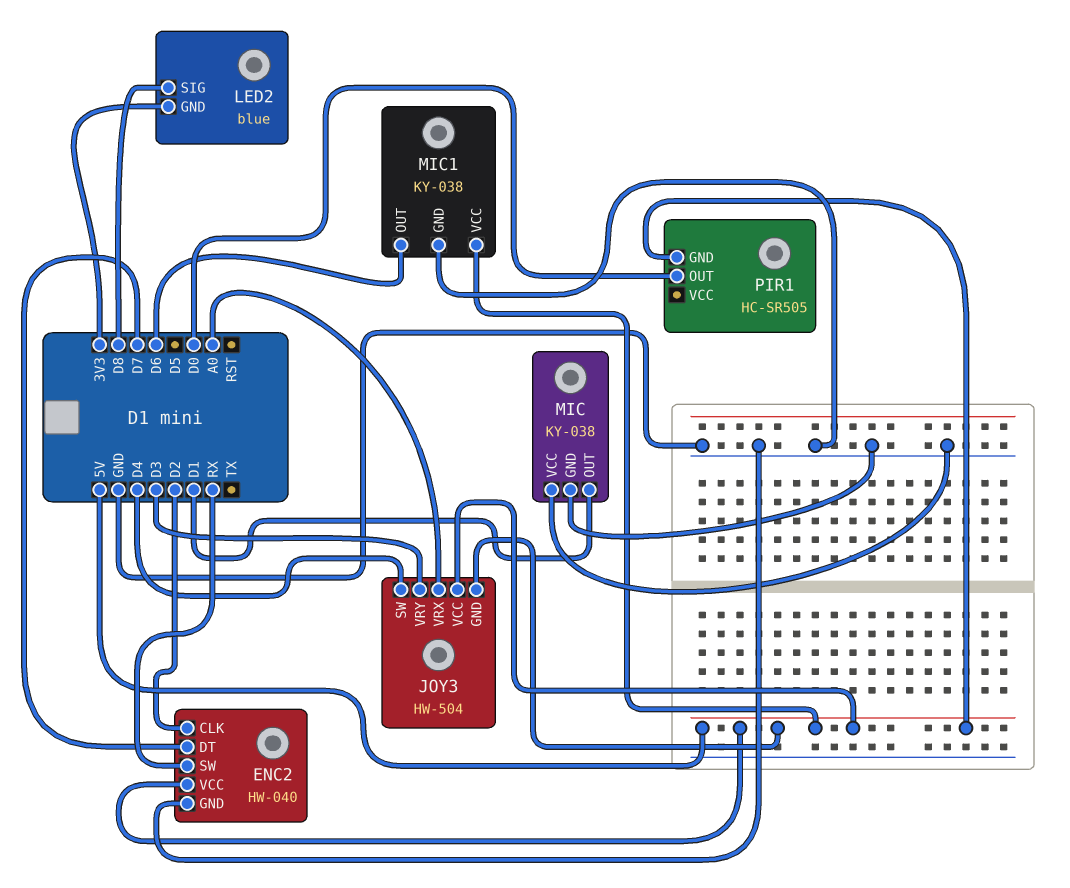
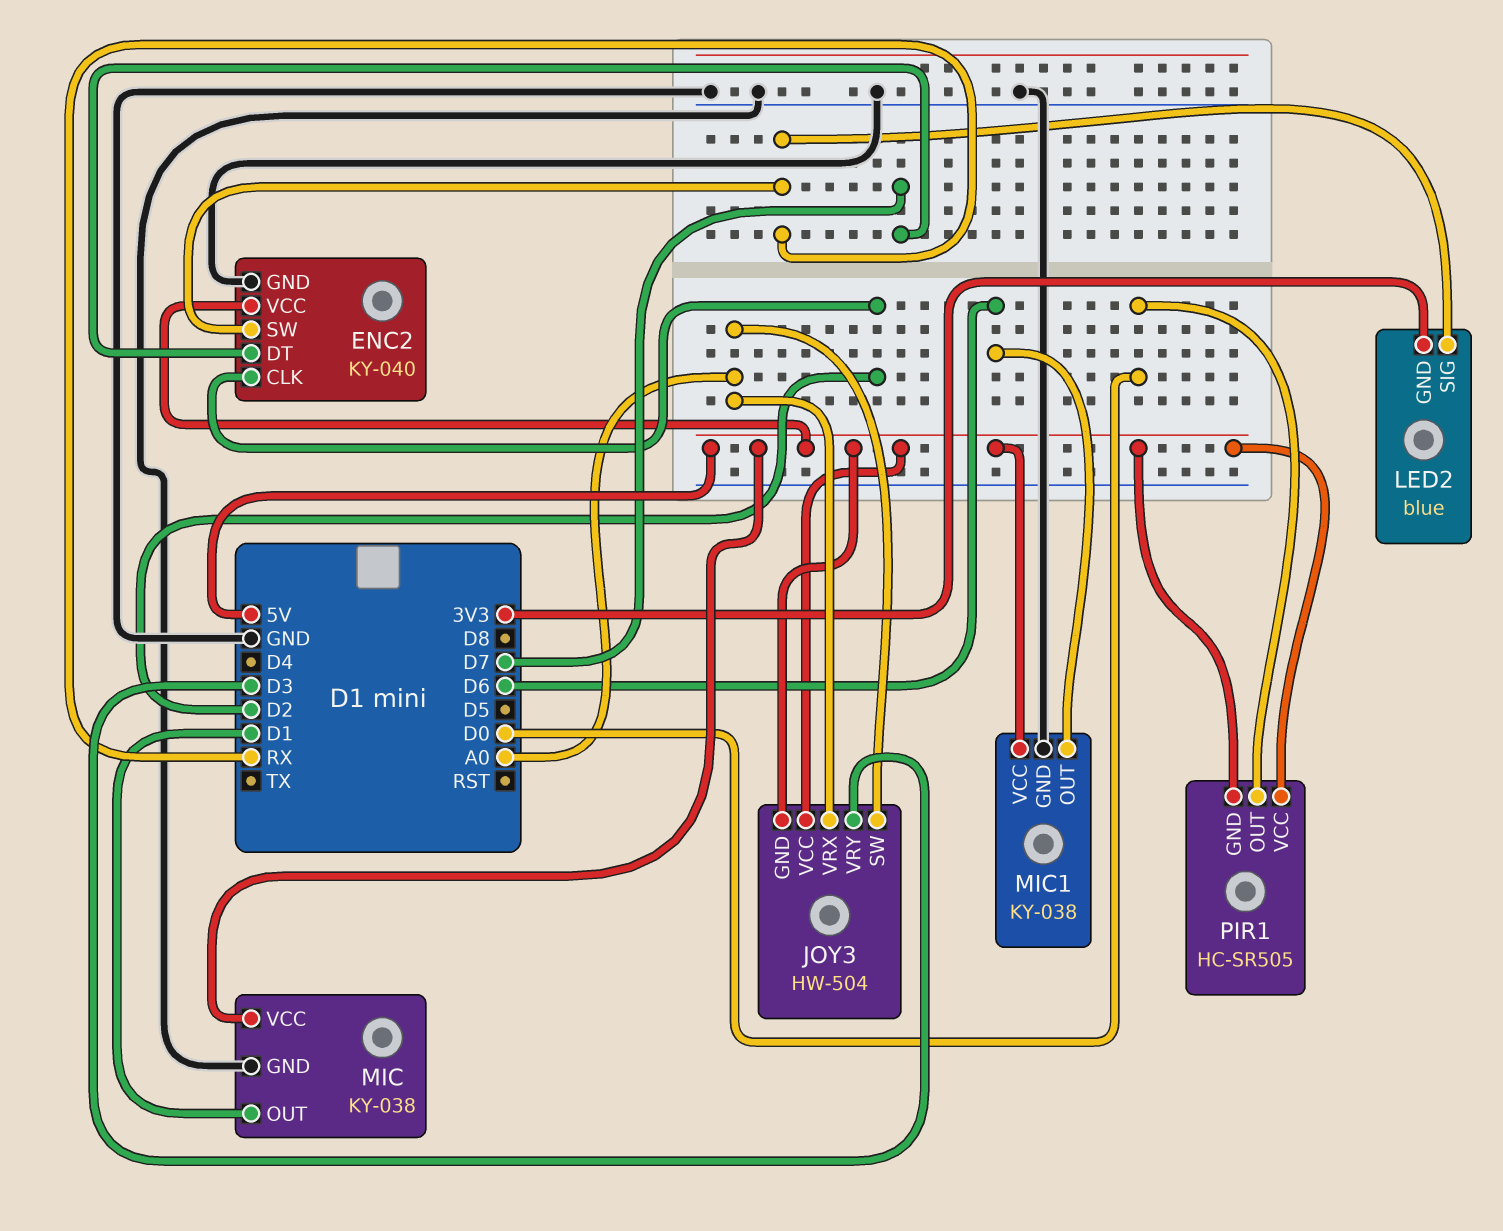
ENC2: HW-040 -> KY-040
JOY3 pin SW: D4 -> A0
LED2 pin SIG: D8 -> RX
MIC pin VCC: GND -> 5V
PIR1 pin VCC: none -> 5V

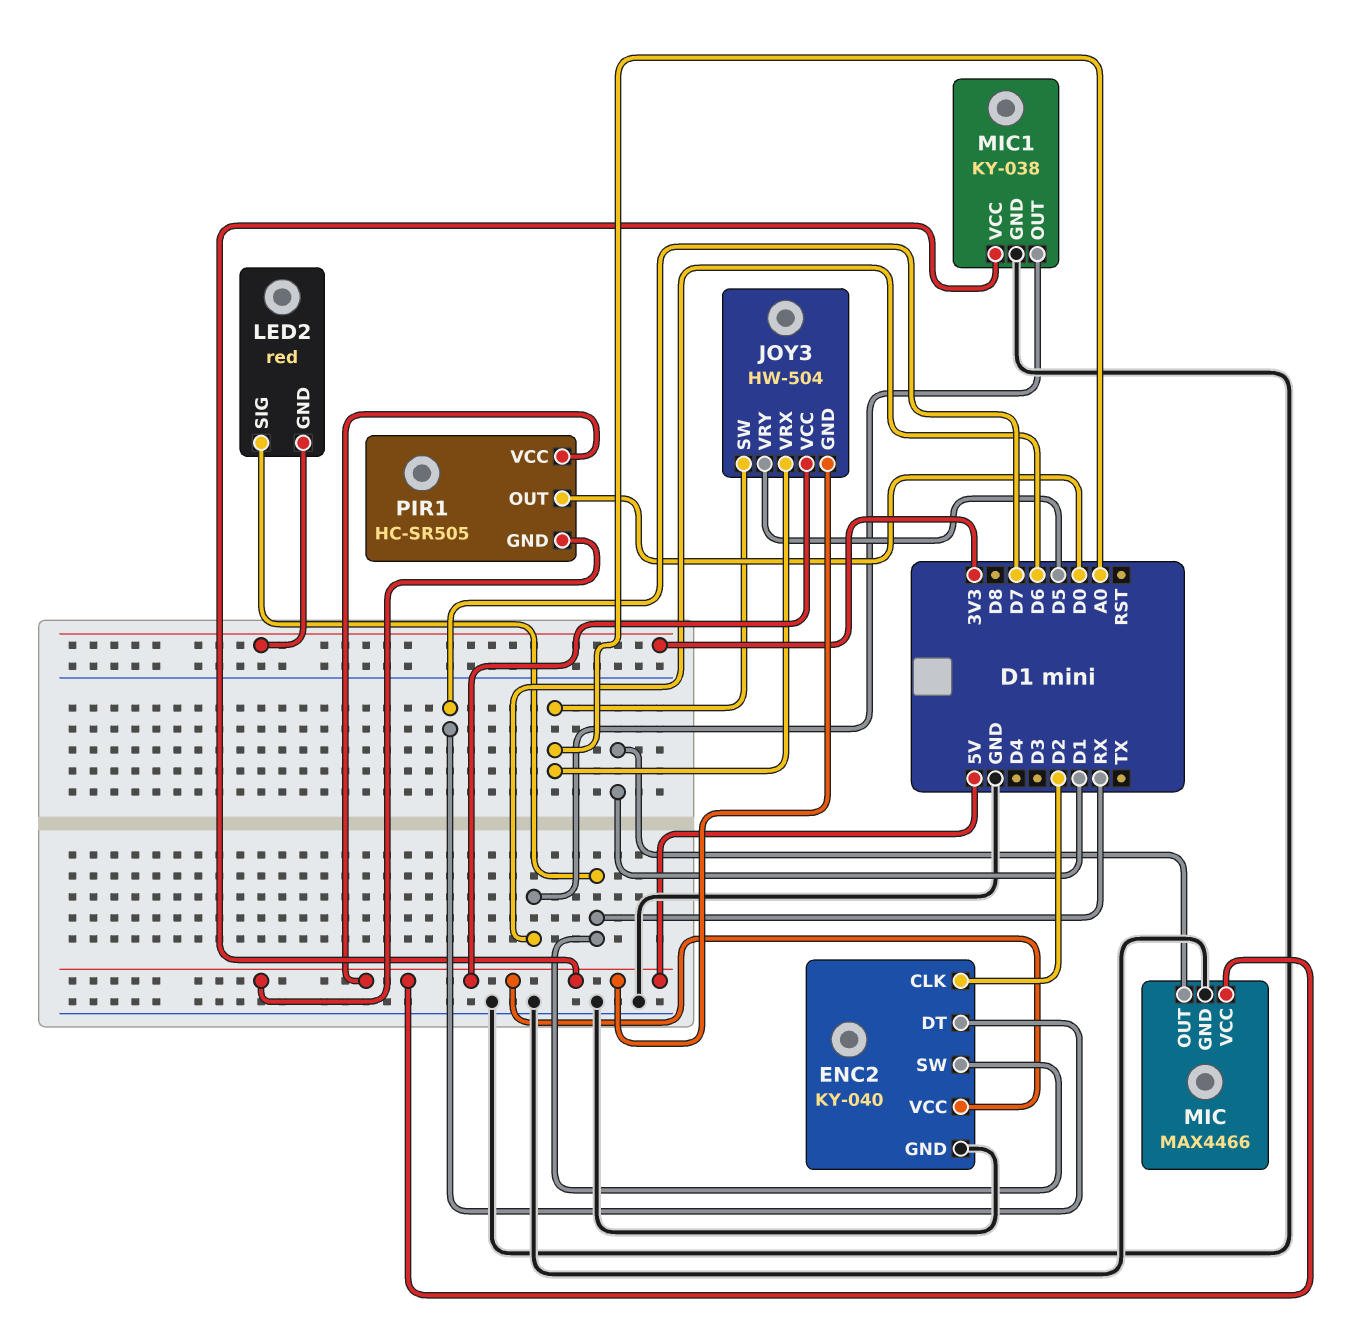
JOY3 pin VRY: D3 -> D5
LED2: blue -> red
MIC: KY-038 -> MAX4466

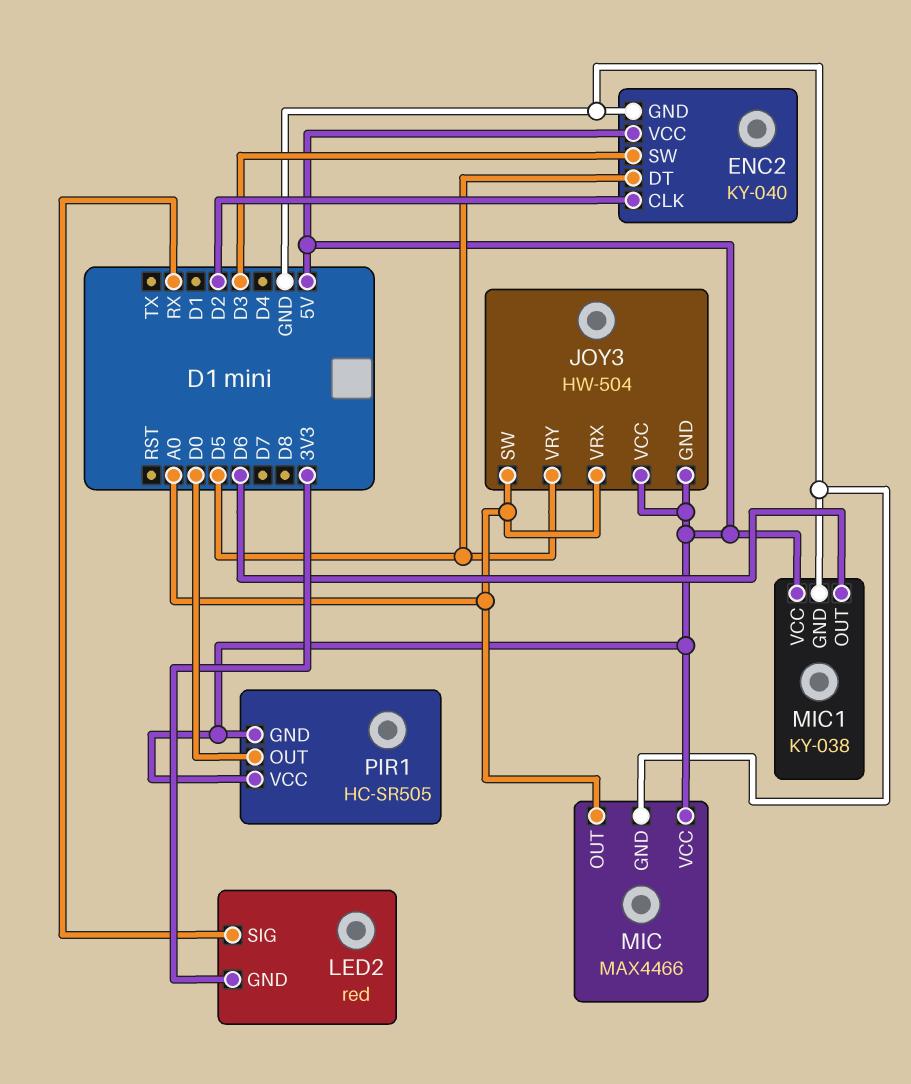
ENC2 pin DT: D7 -> D5
ENC2 pin SW: RX -> D3
MIC pin OUT: D1 -> A0

